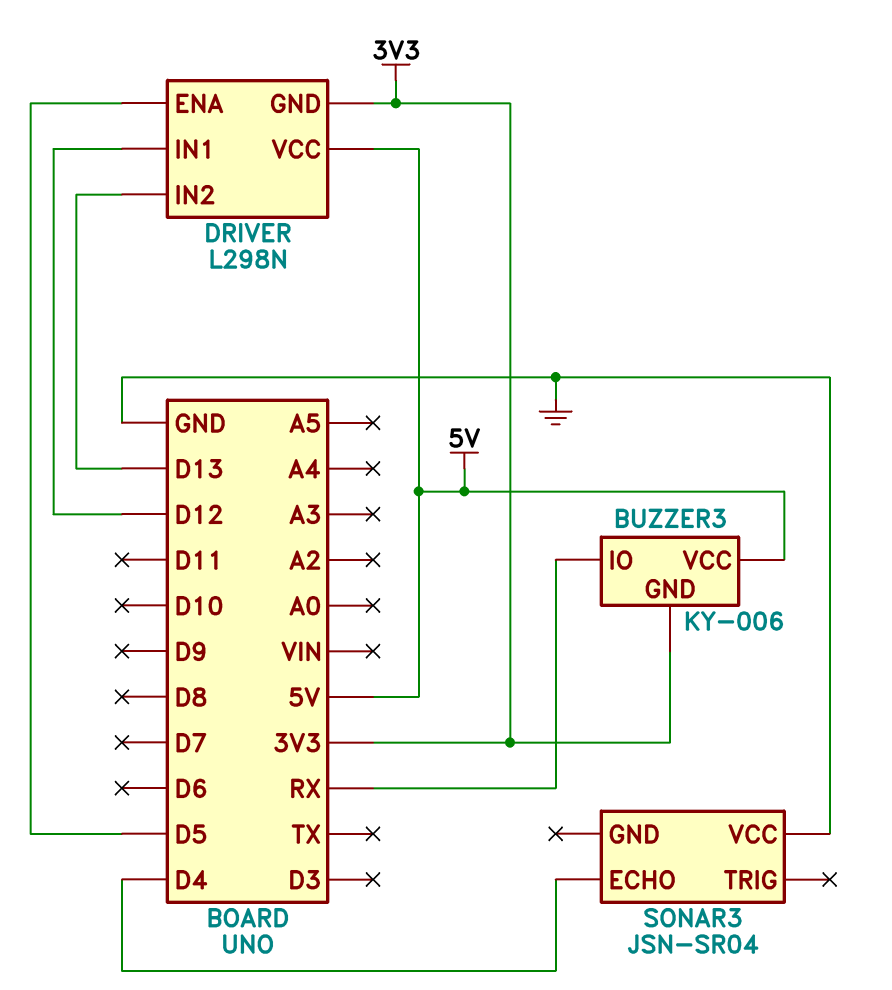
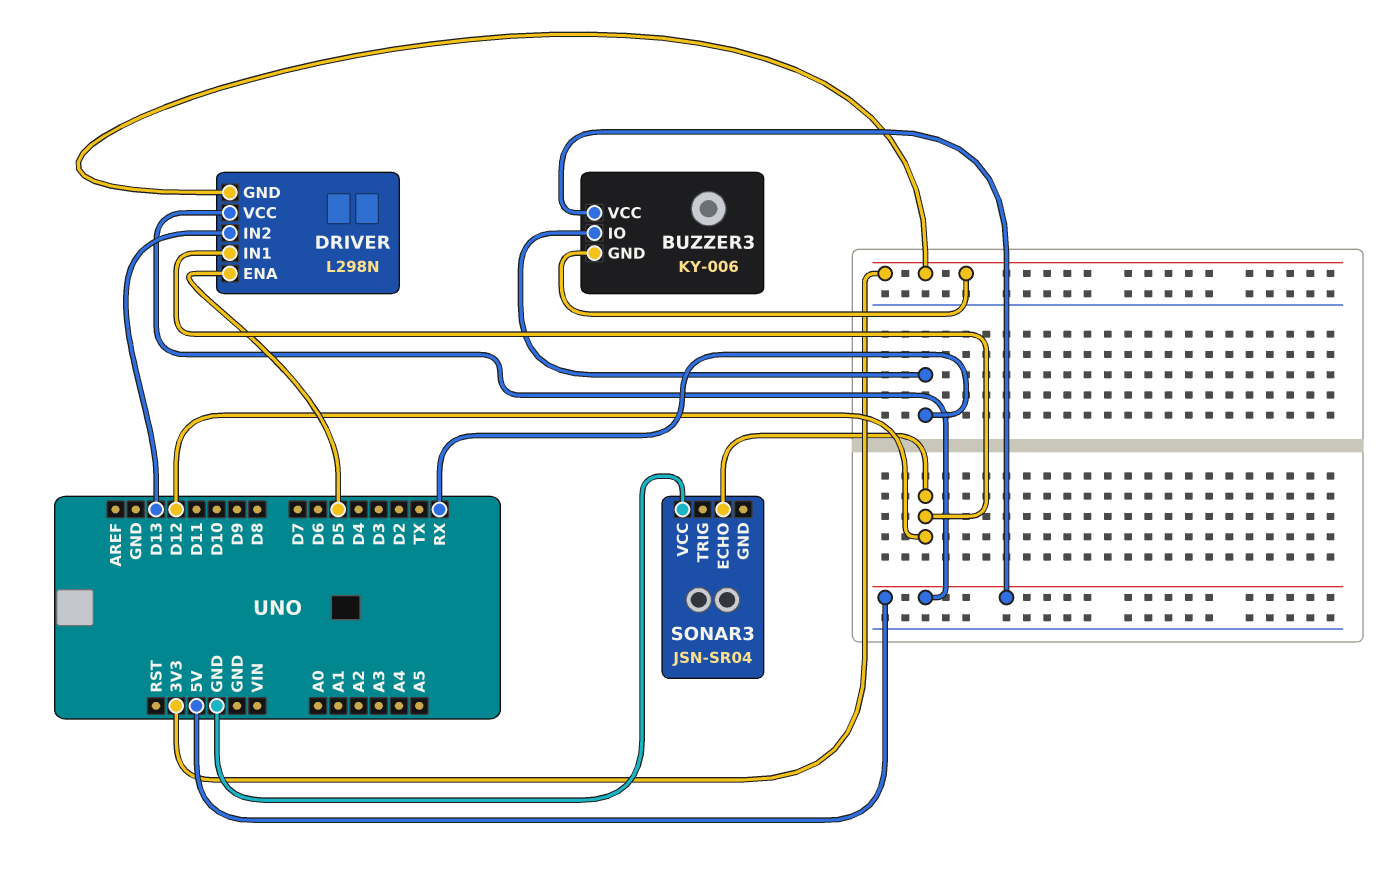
SONAR3 pin ECHO: D4 -> D12

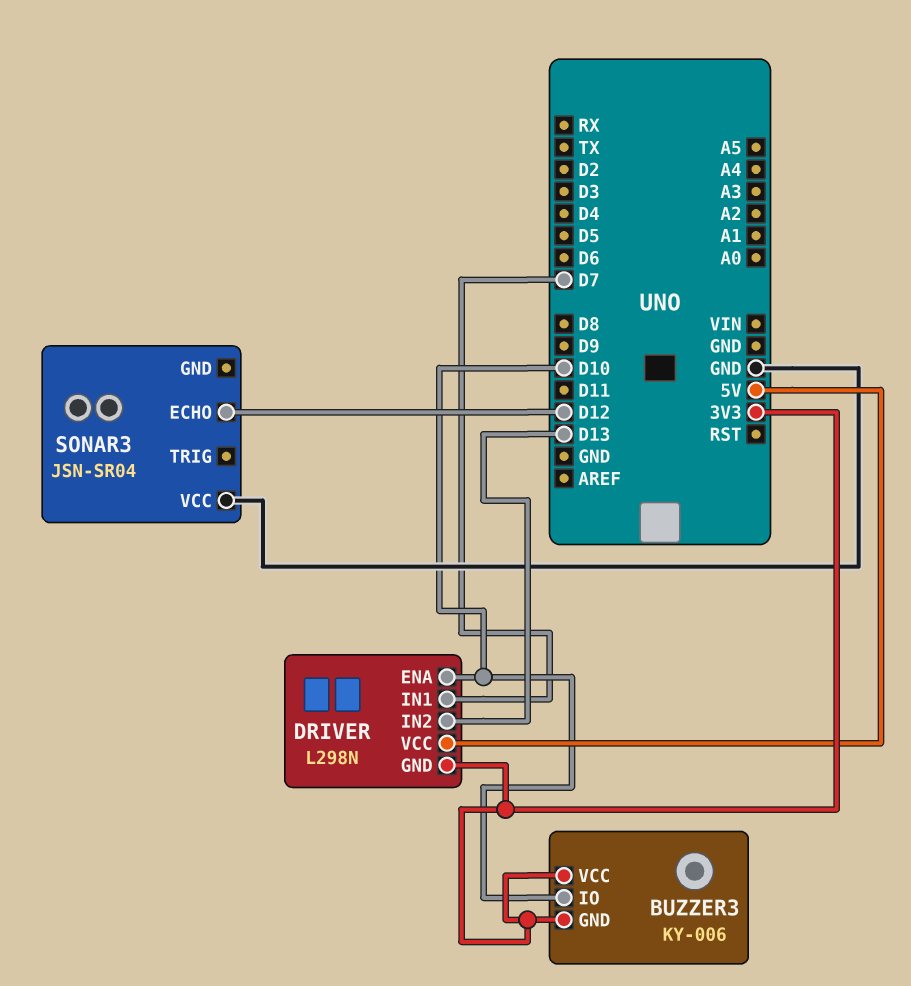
BUZZER3 pin IO: RX -> D10
BUZZER3 pin VCC: 5V -> 3V3
DRIVER pin ENA: D5 -> D10
DRIVER pin IN1: D12 -> D7

